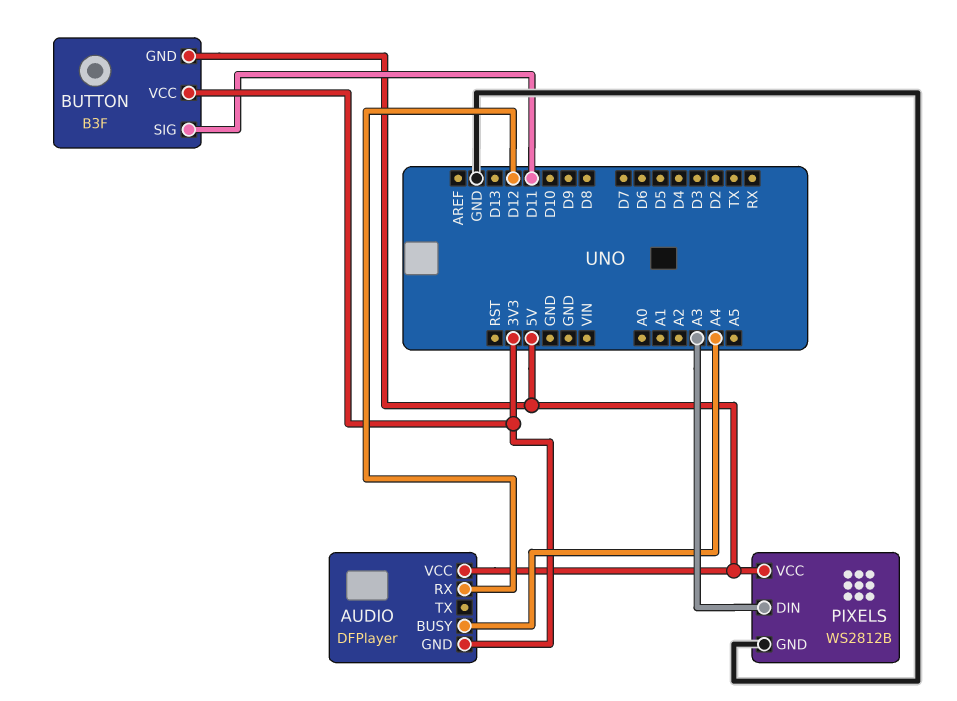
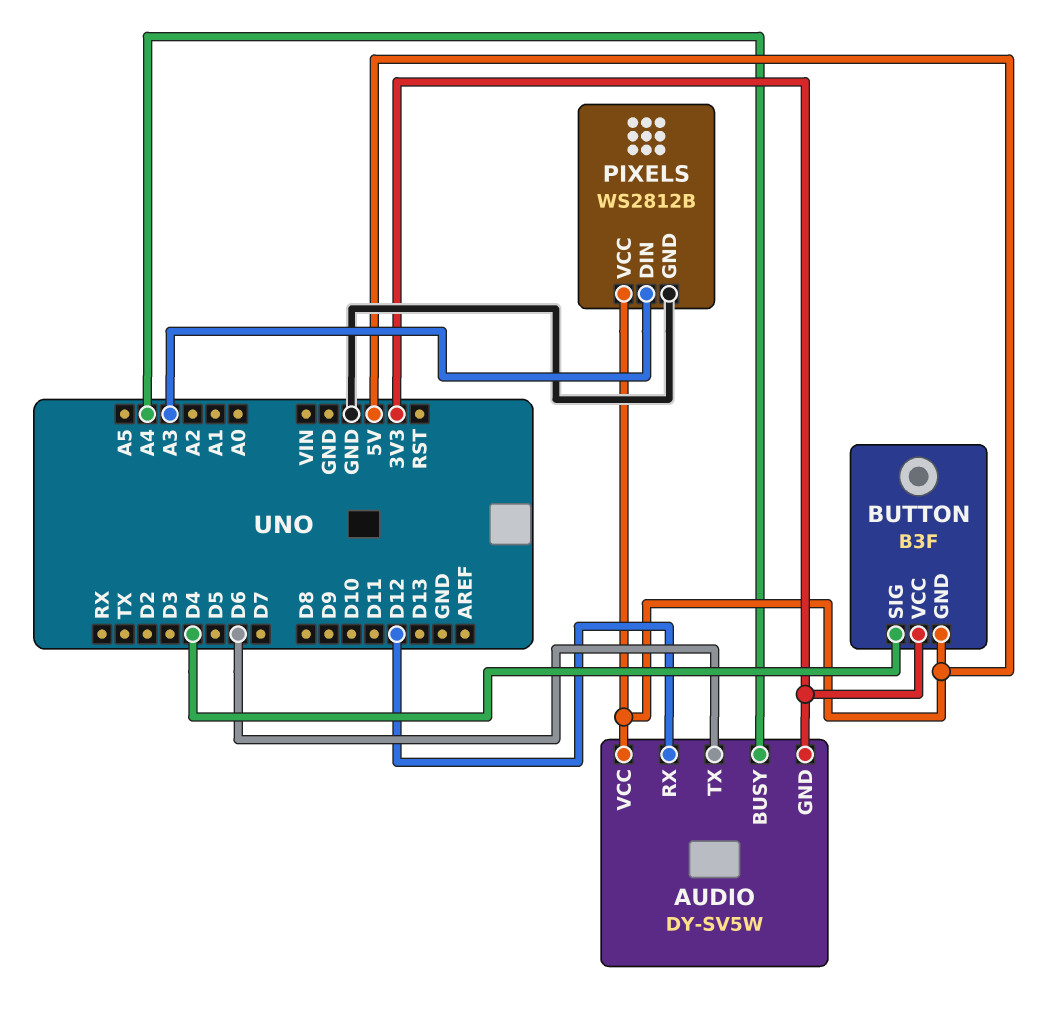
AUDIO: DFPlayer -> DY-SV5W
AUDIO pin TX: none -> D6
BUTTON pin SIG: D11 -> D4

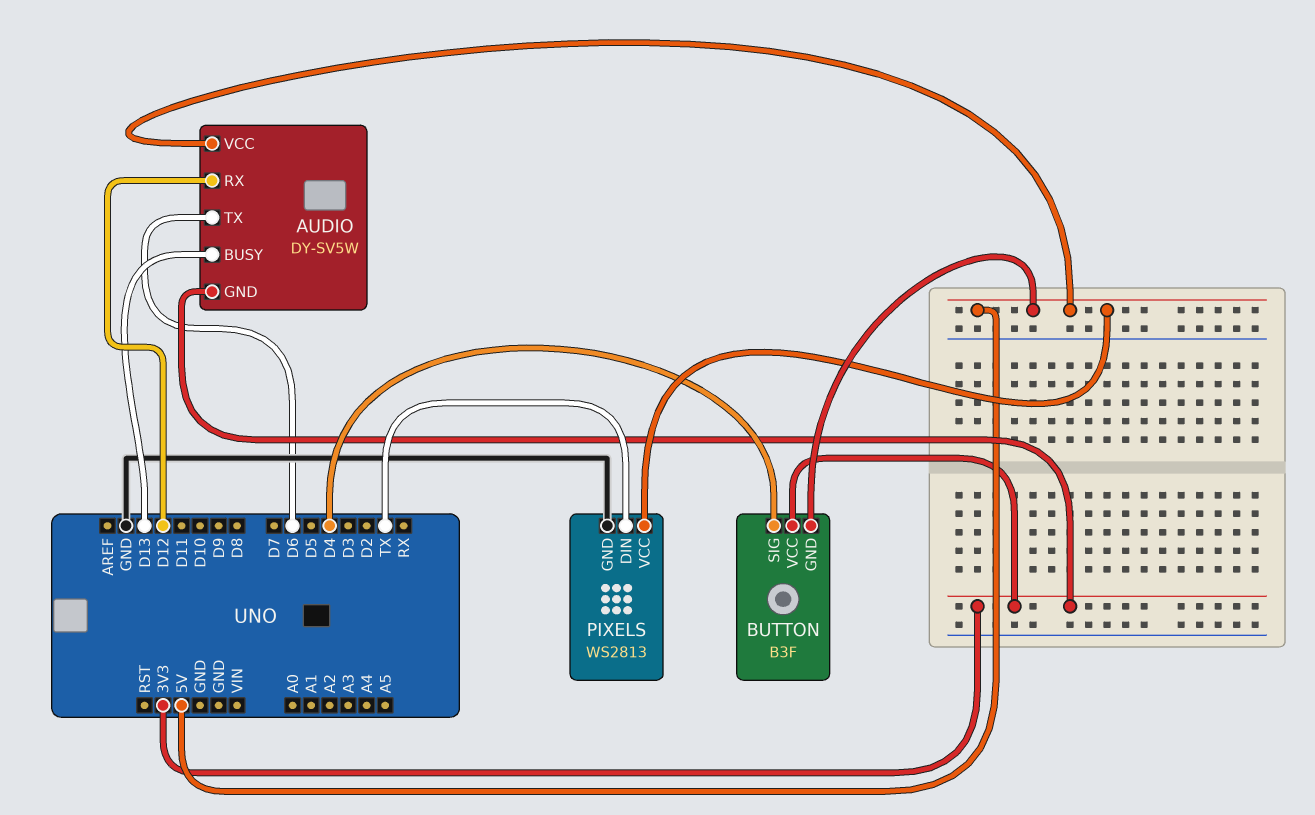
AUDIO pin BUSY: A4 -> D13
PIXELS: WS2812B -> WS2813
PIXELS pin DIN: A3 -> TX

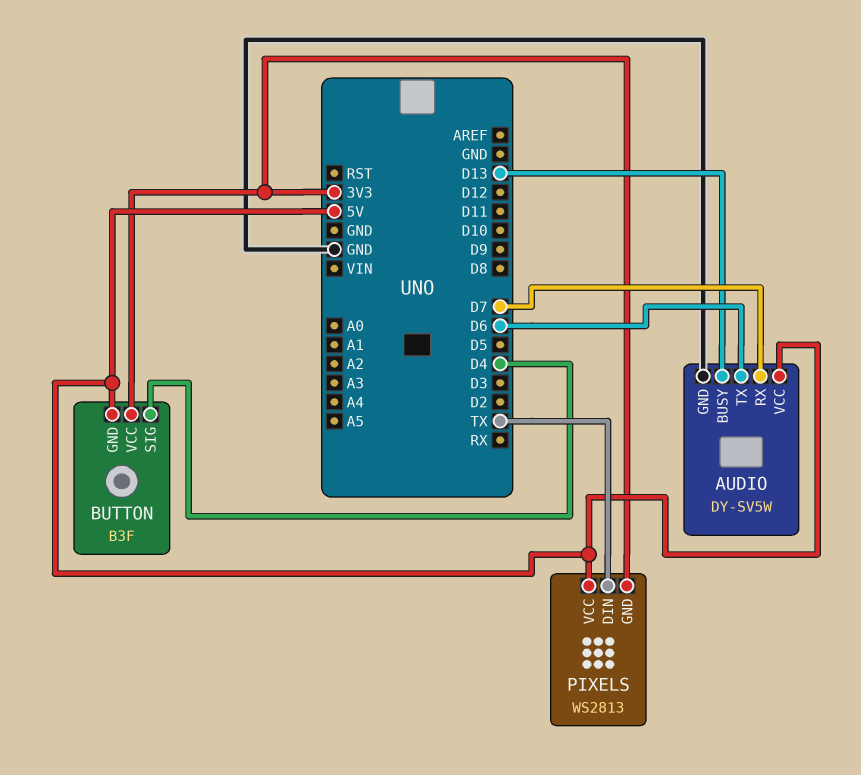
AUDIO pin GND: 3V3 -> GND
AUDIO pin RX: D12 -> D7
PIXELS pin GND: GND -> 3V3

